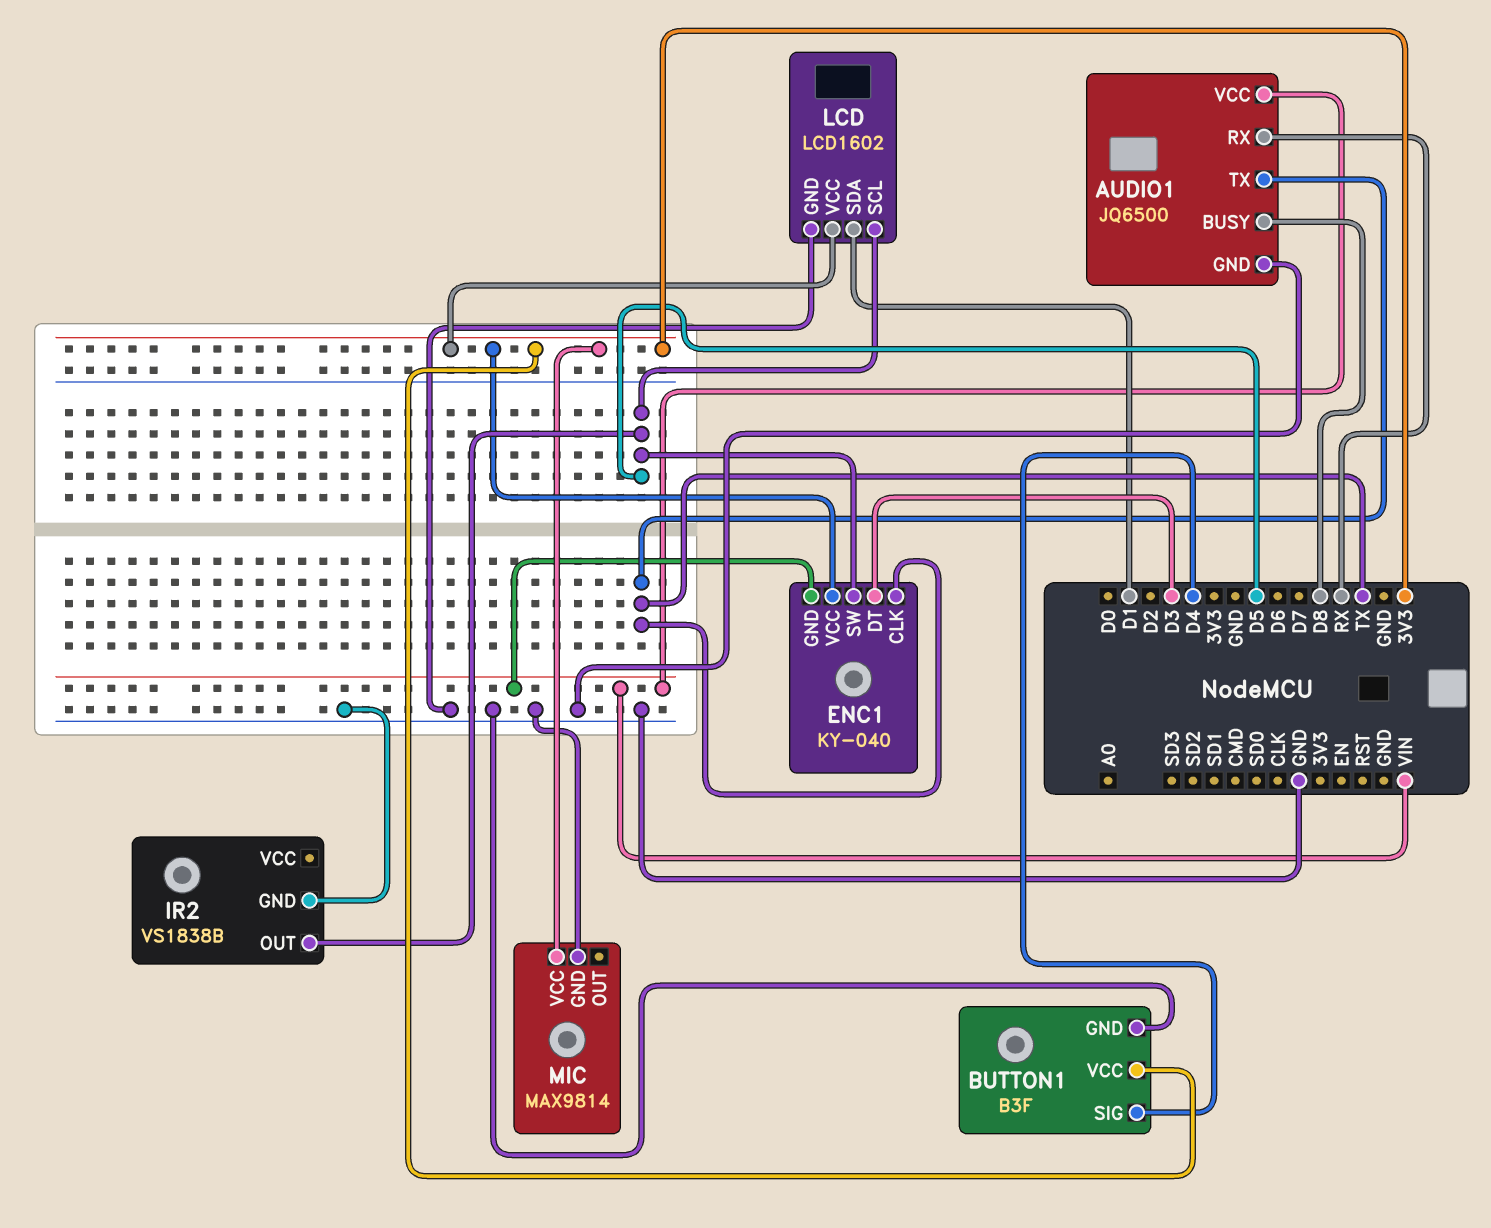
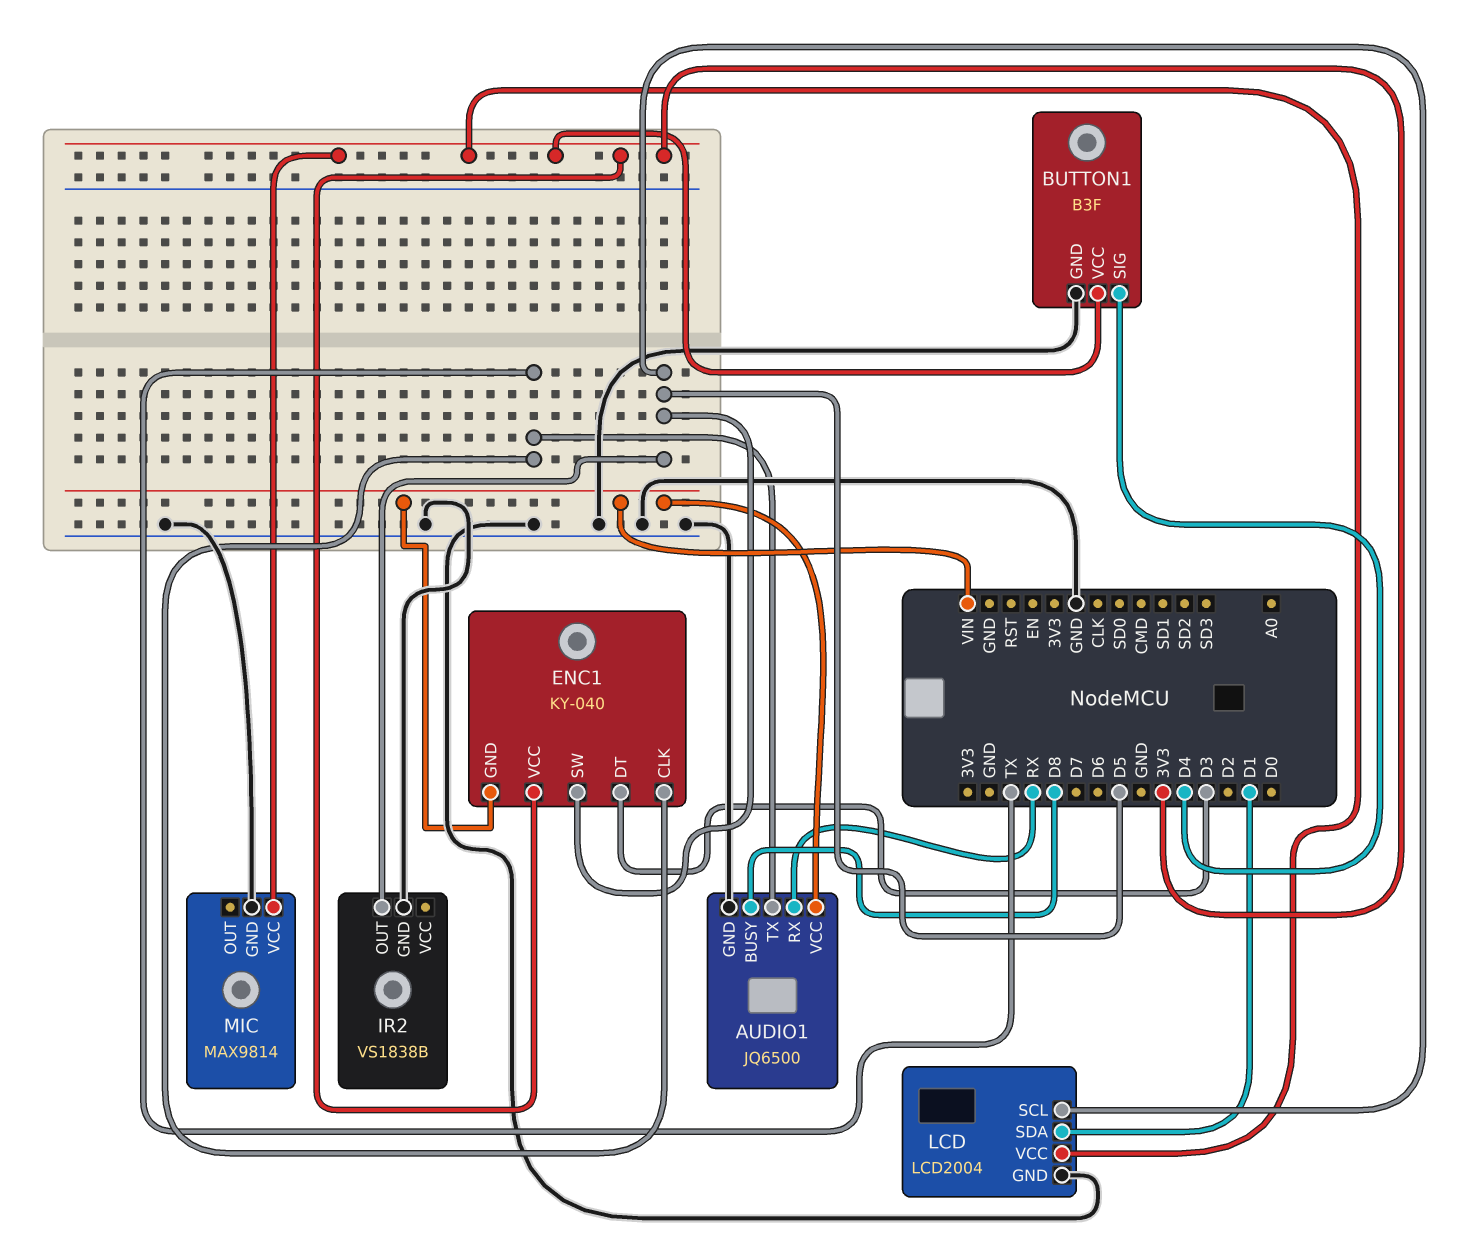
LCD: LCD1602 -> LCD2004

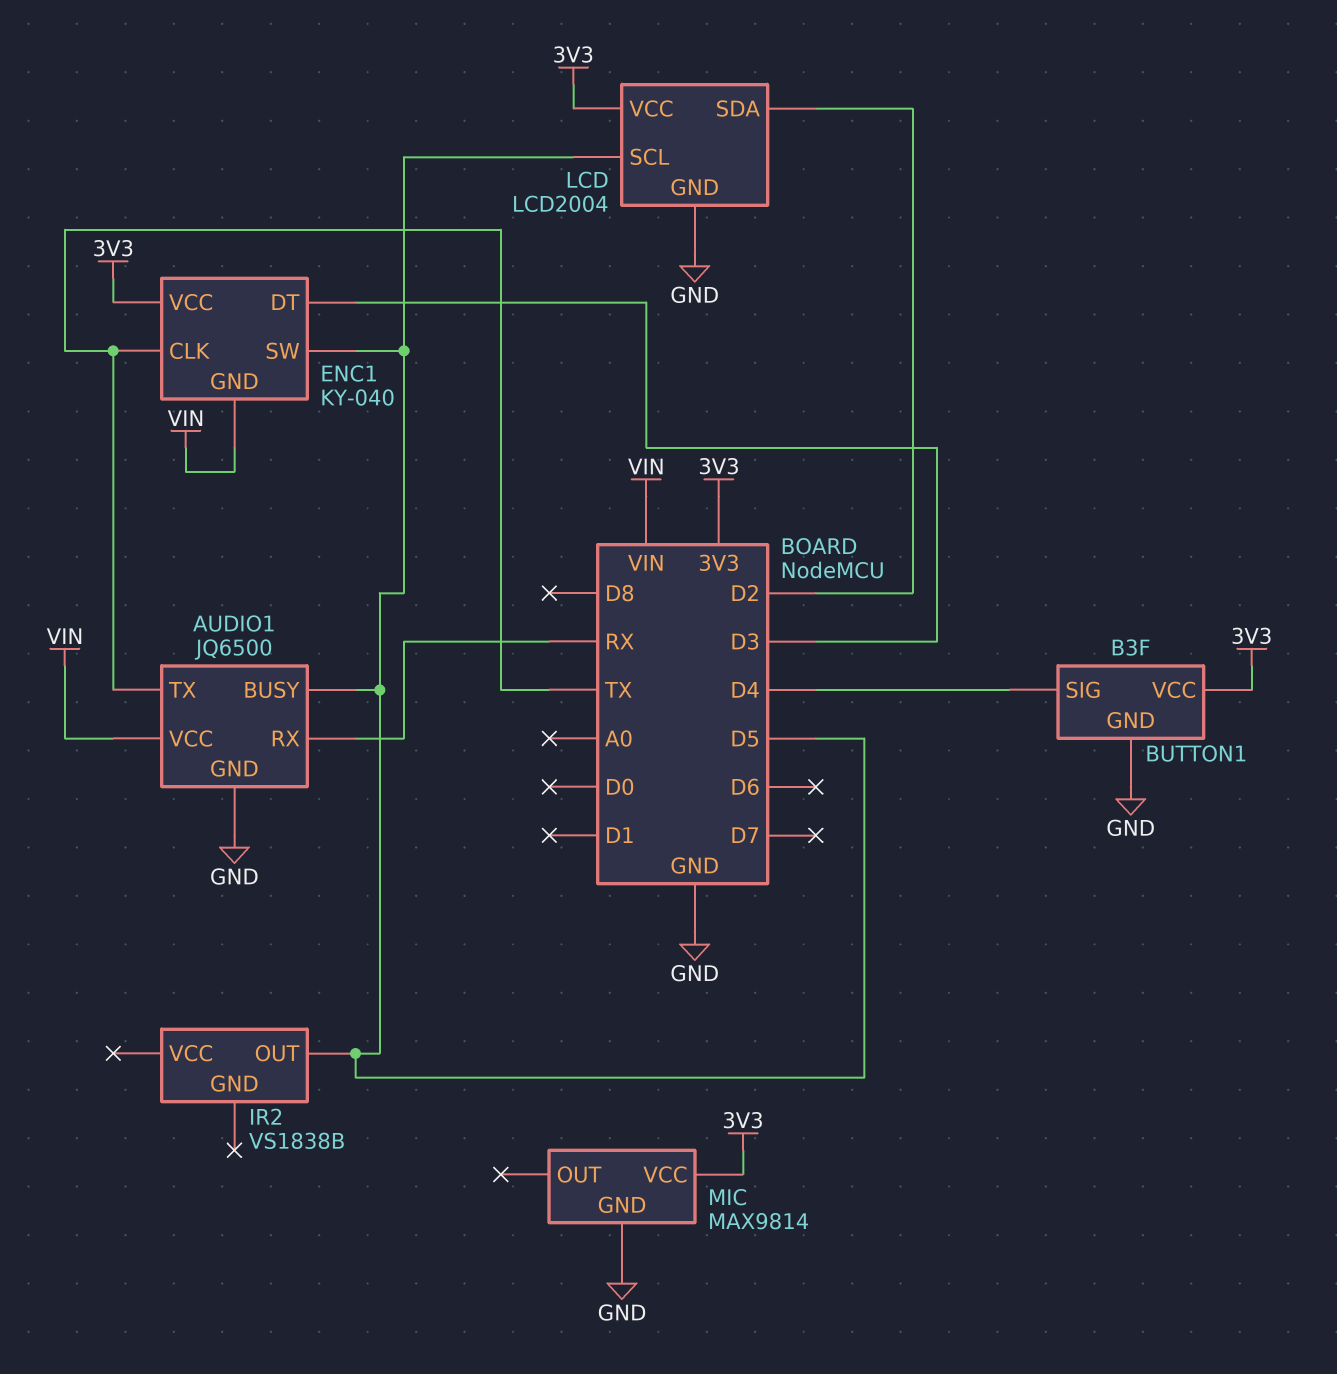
AUDIO1 pin BUSY: D8 -> D5
IR2 pin GND: GND -> none
LCD pin SDA: D1 -> D2

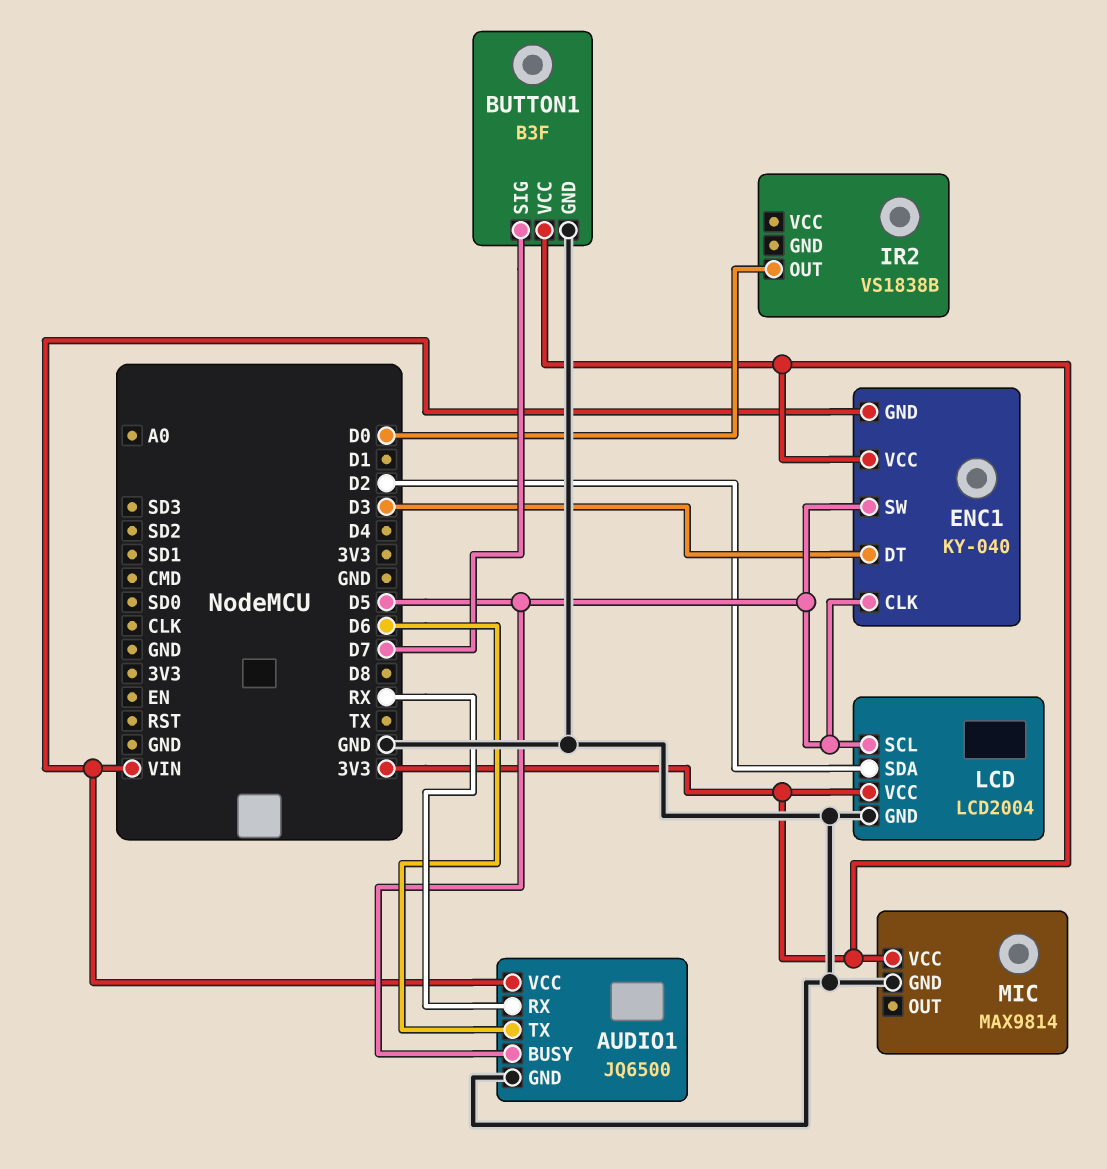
AUDIO1 pin TX: TX -> D6
BUTTON1 pin SIG: D4 -> D7
ENC1 pin CLK: TX -> D5
IR2 pin OUT: D5 -> D0

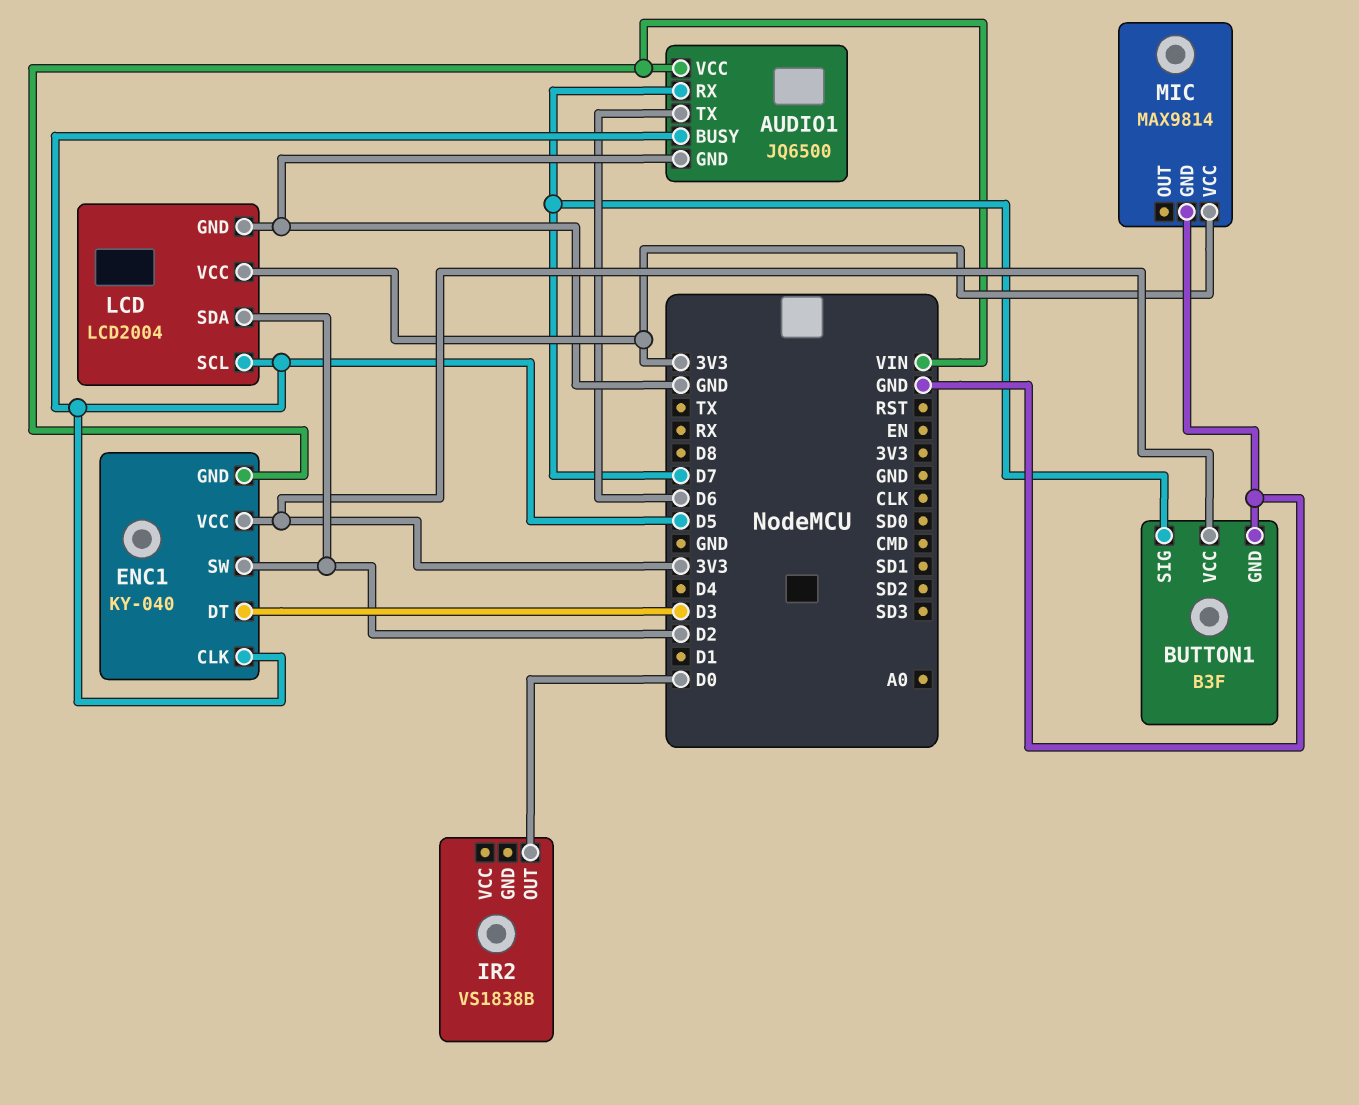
AUDIO1 pin RX: RX -> D7
ENC1 pin SW: D5 -> D2

